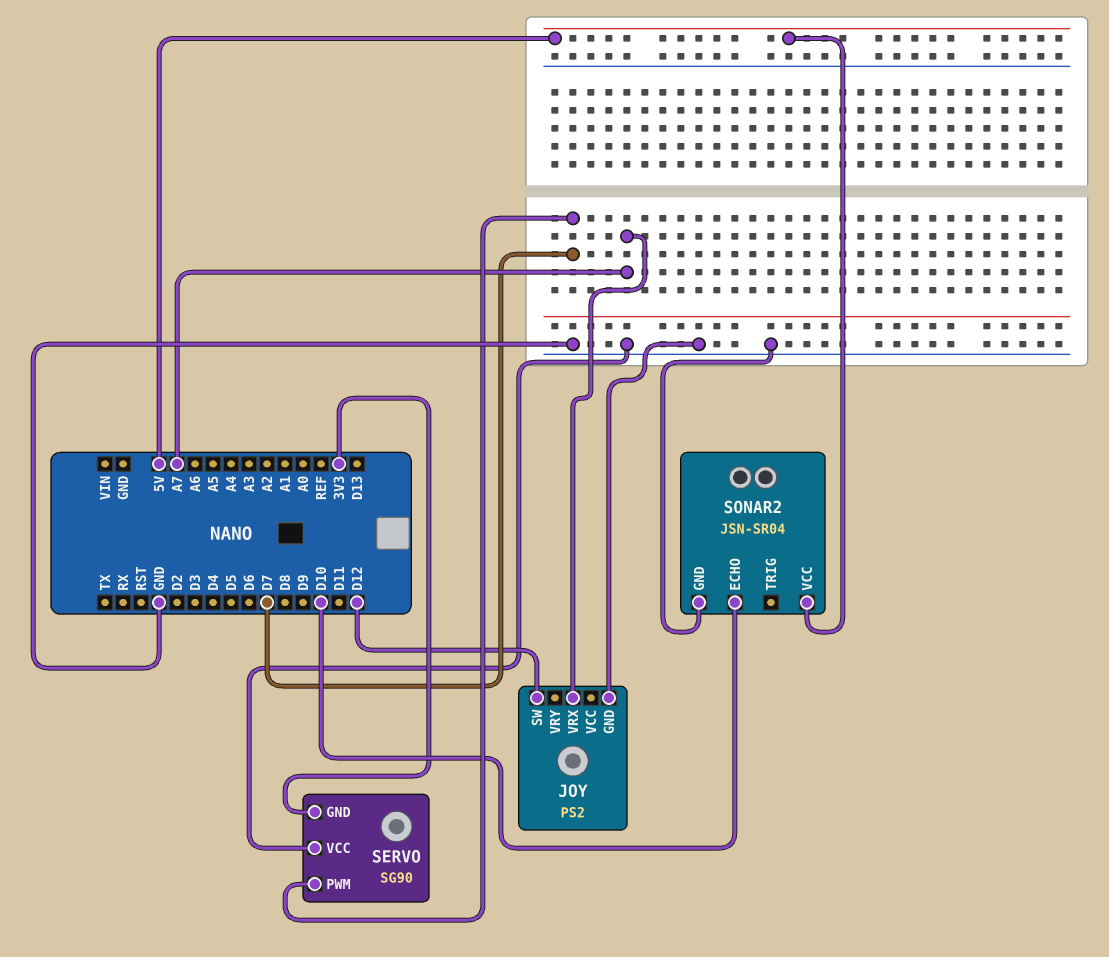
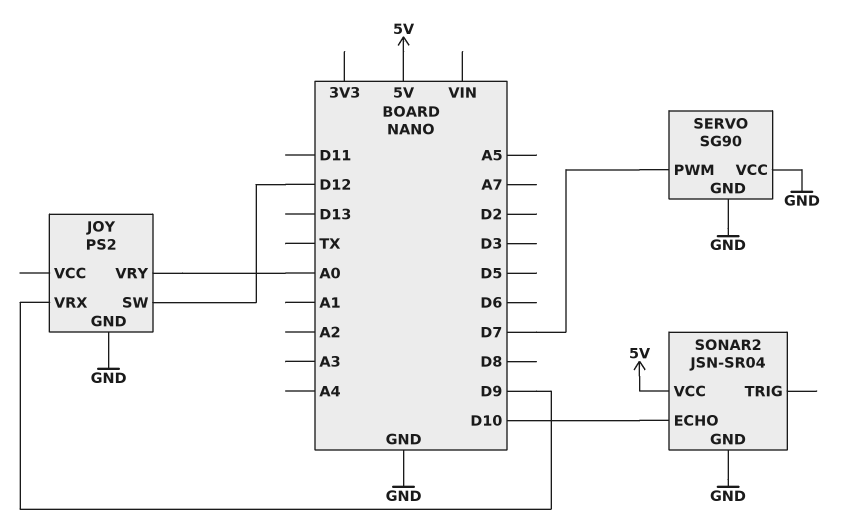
JOY pin VRX: A7 -> D9
JOY pin VRY: none -> A0
SERVO pin GND: 3V3 -> GND

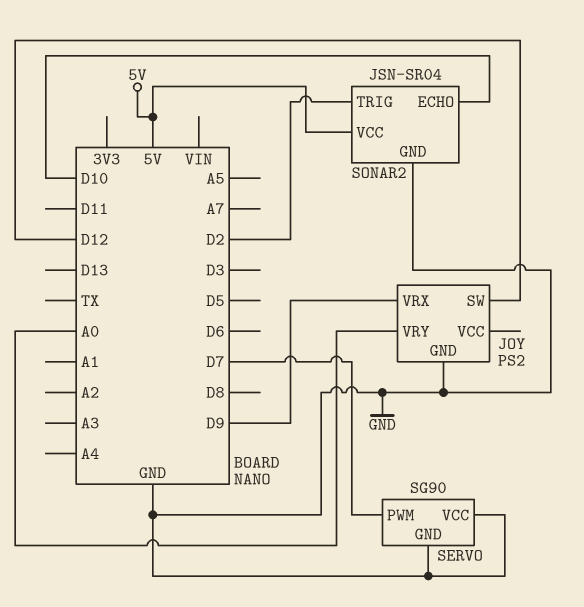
SONAR2 pin TRIG: none -> D2

